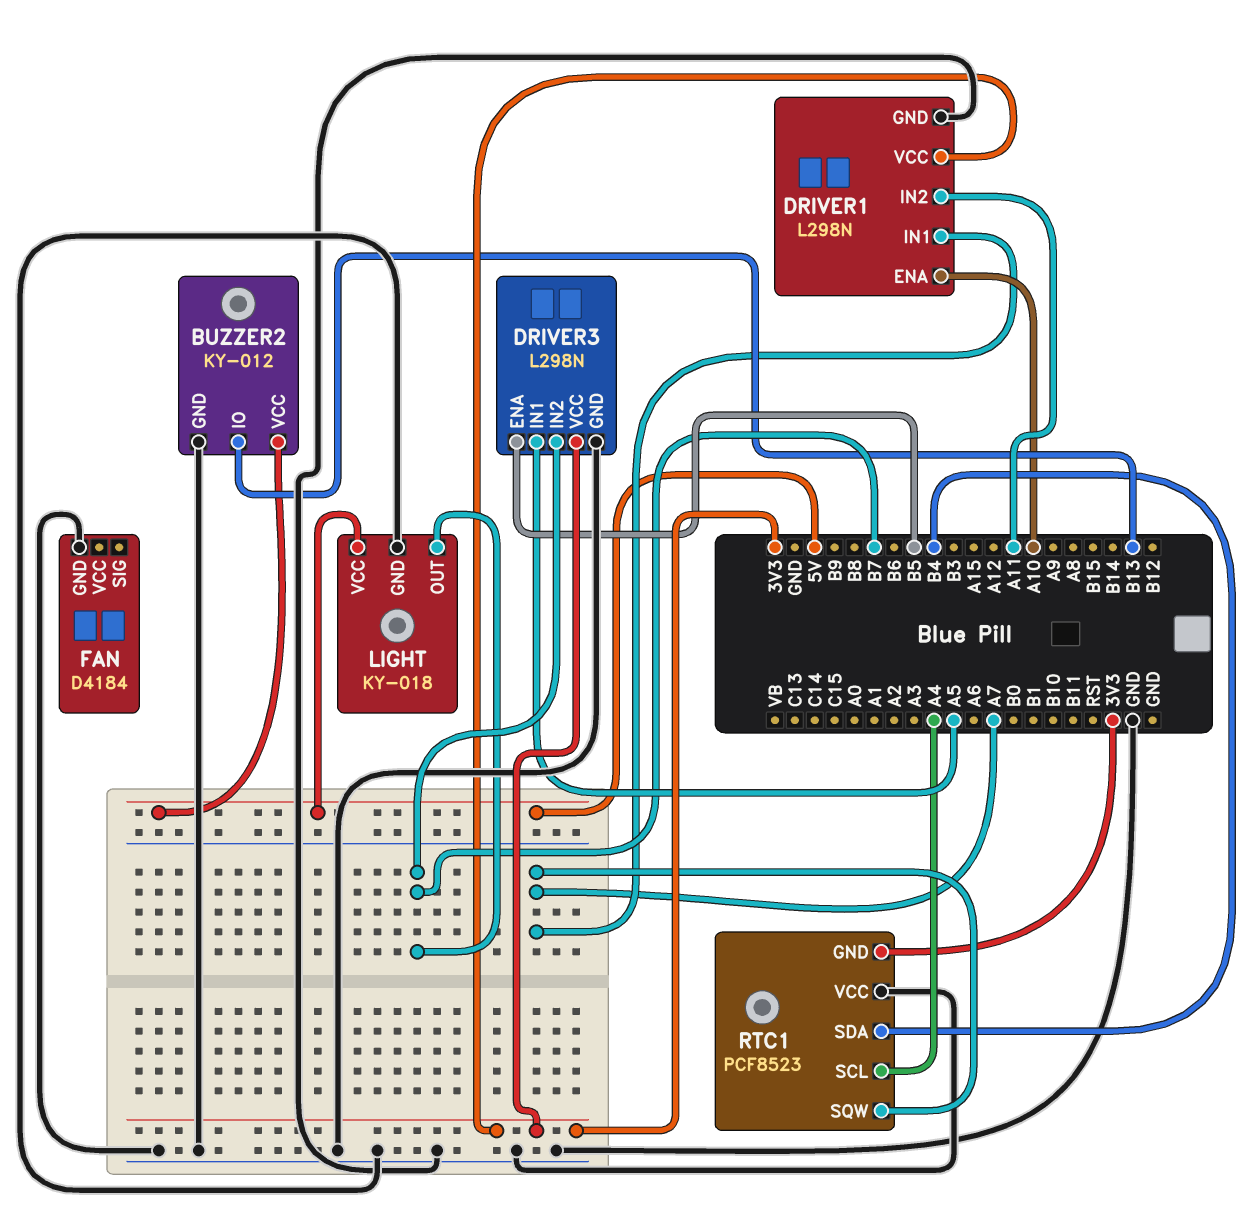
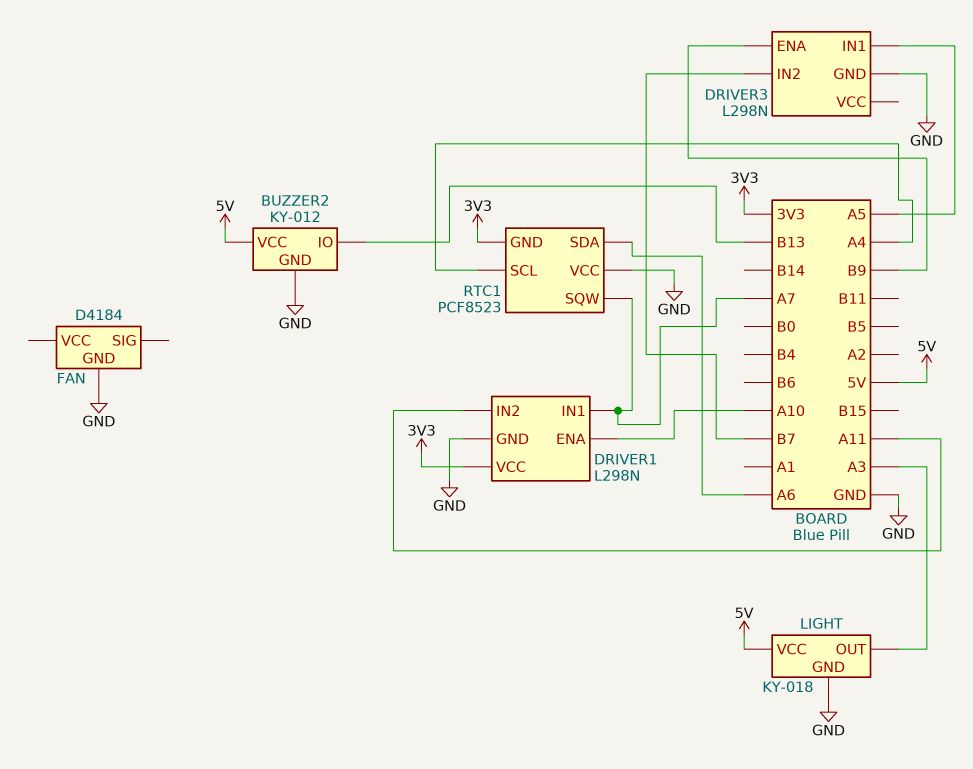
DRIVER3 pin ENA: B5 -> B9
DRIVER3 pin VCC: 3V3 -> none
LIGHT pin OUT: B7 -> A3
RTC1 pin SDA: B4 -> A6

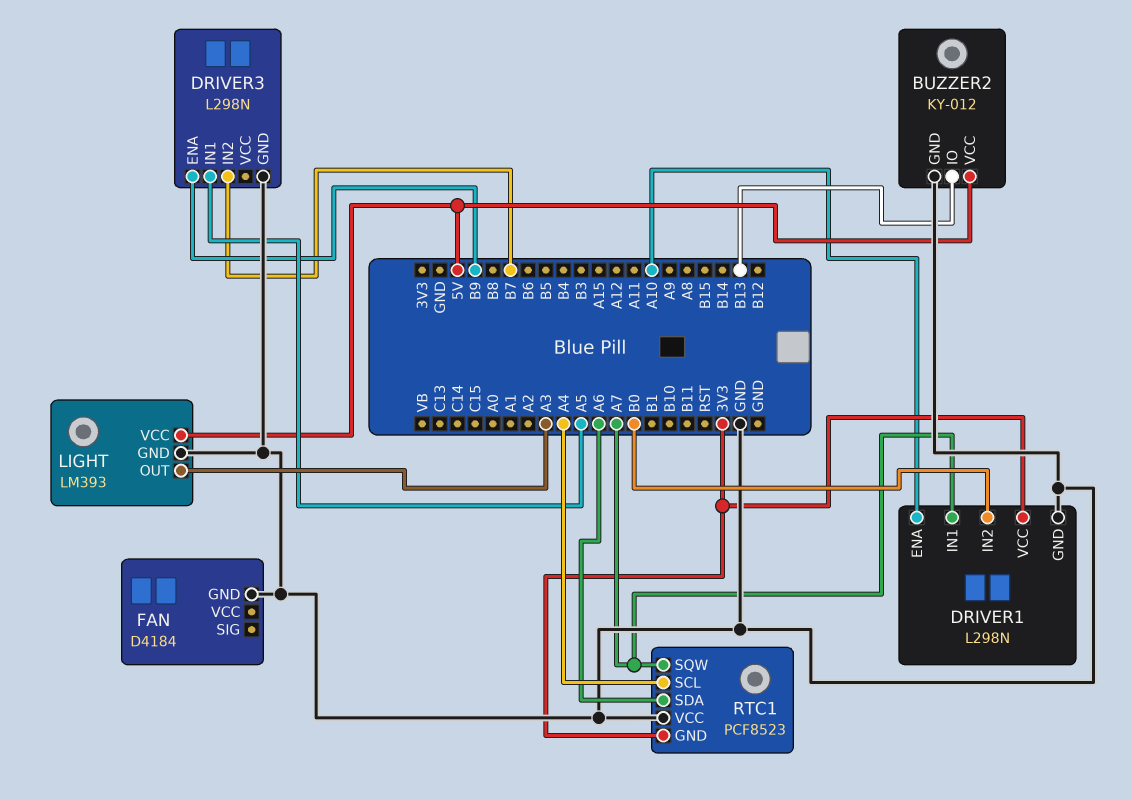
DRIVER1 pin IN2: A11 -> B0
LIGHT: KY-018 -> LM393

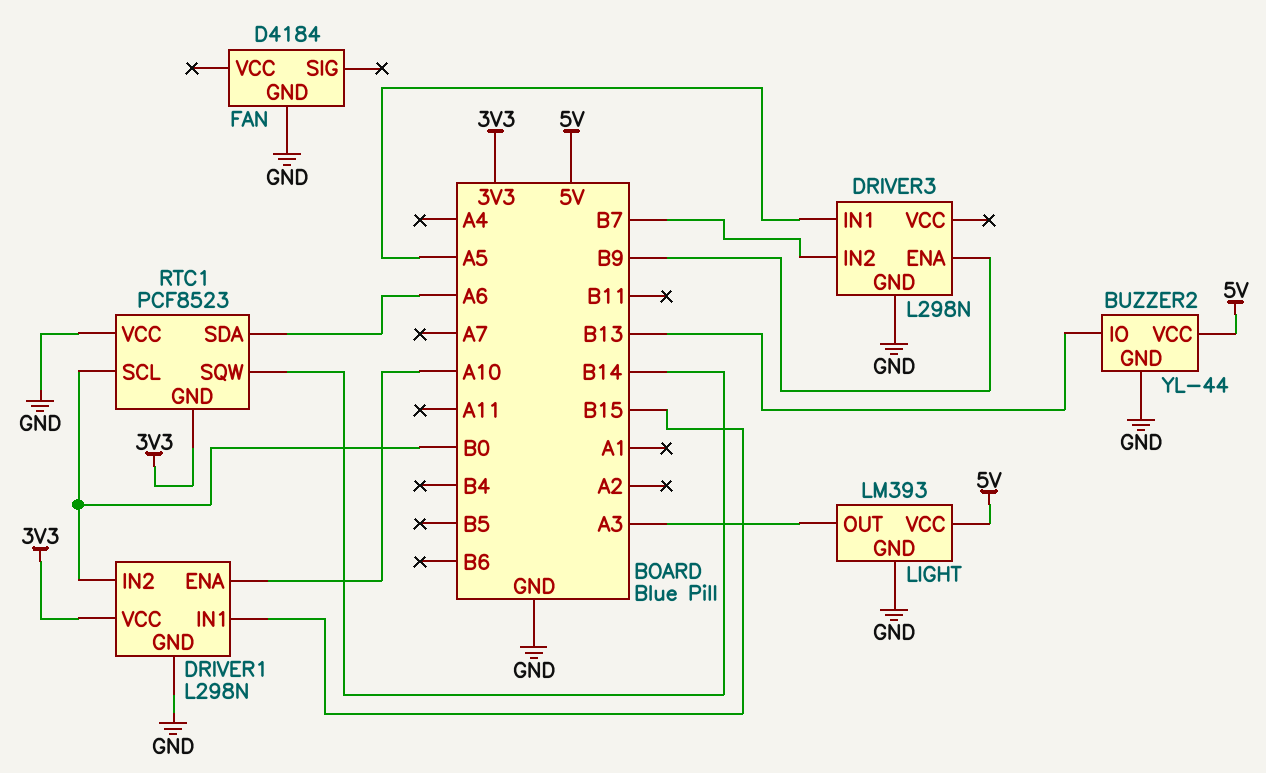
BUZZER2: KY-012 -> YL-44
DRIVER1 pin IN1: A7 -> B15
RTC1 pin SCL: A4 -> B0
RTC1 pin SQW: A7 -> B14

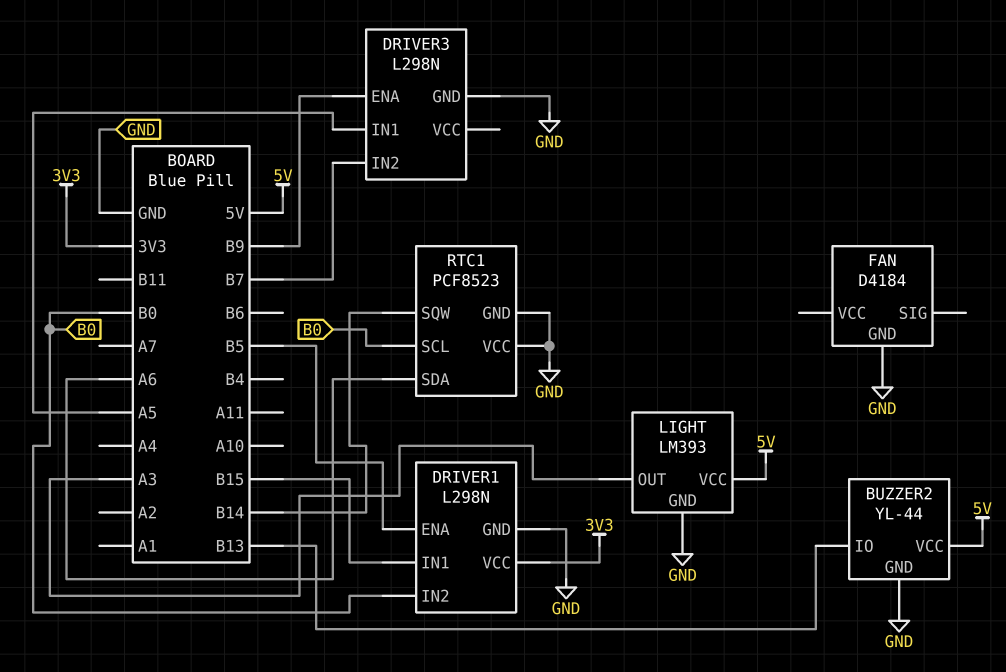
DRIVER1 pin ENA: A10 -> B5
RTC1 pin GND: 3V3 -> GND

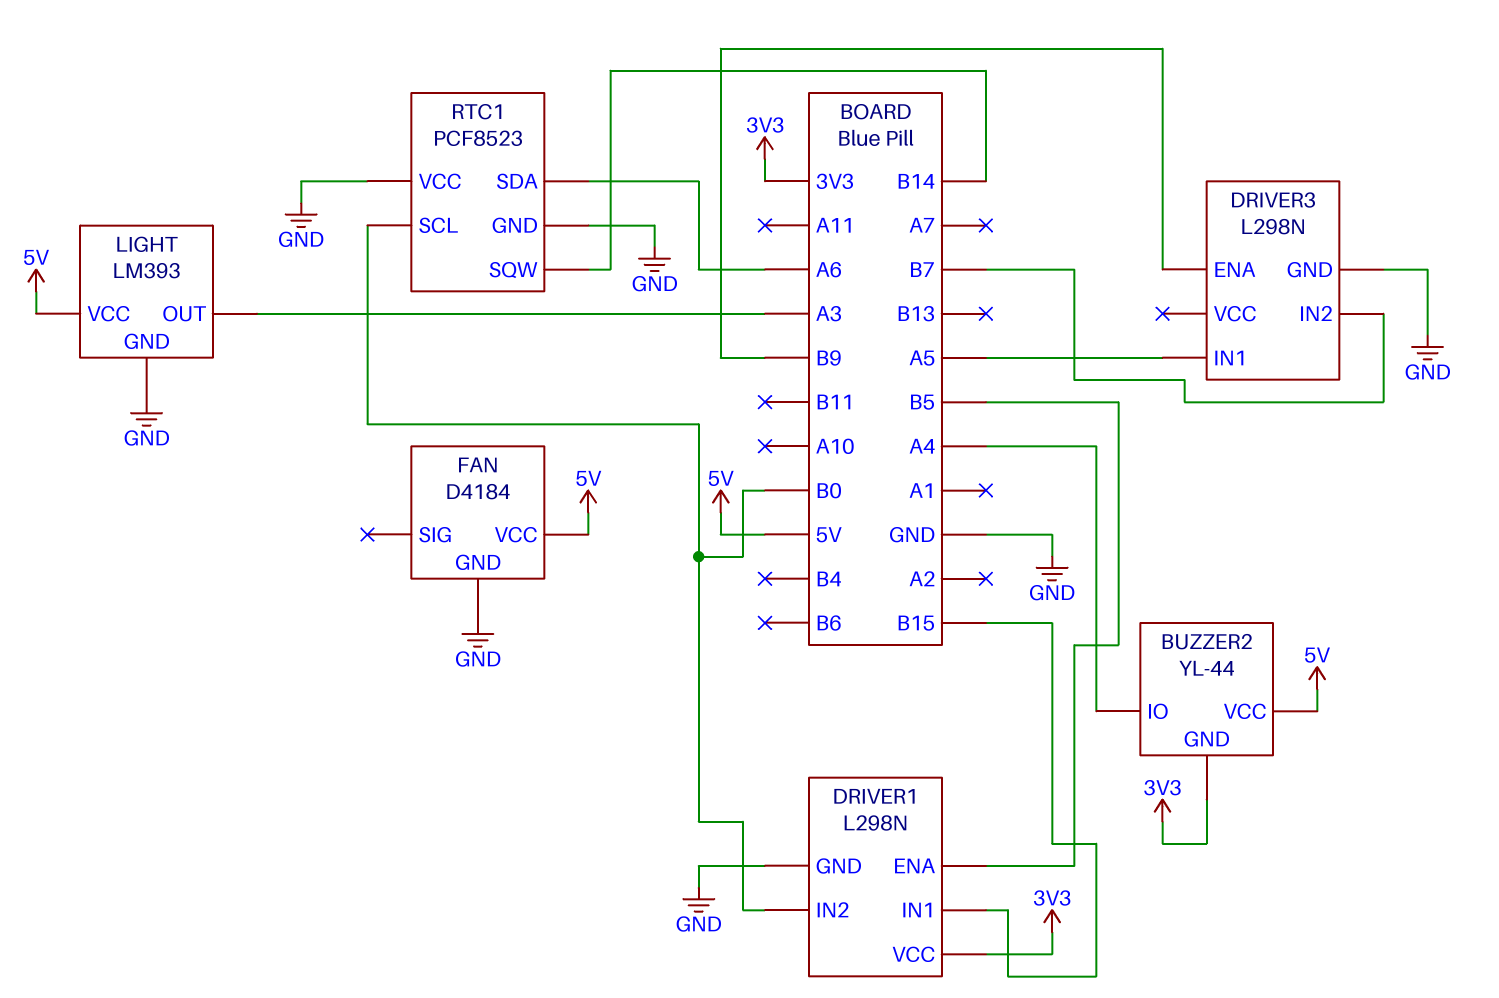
BUZZER2 pin GND: GND -> 3V3
BUZZER2 pin IO: B13 -> A4
FAN pin VCC: none -> 5V

